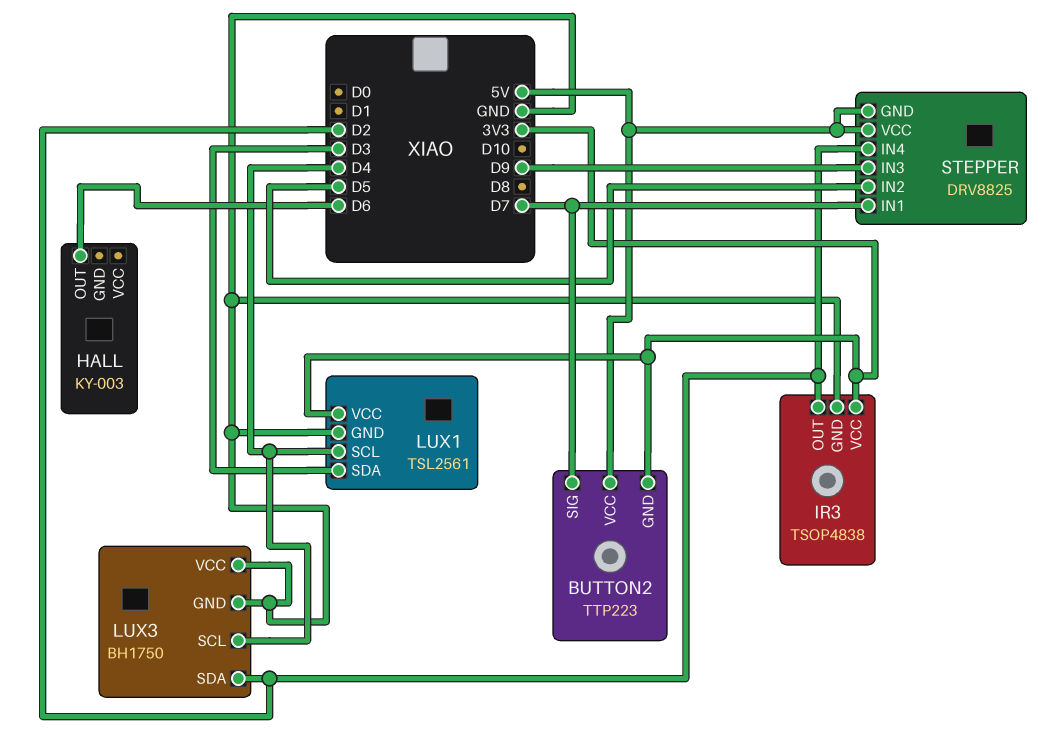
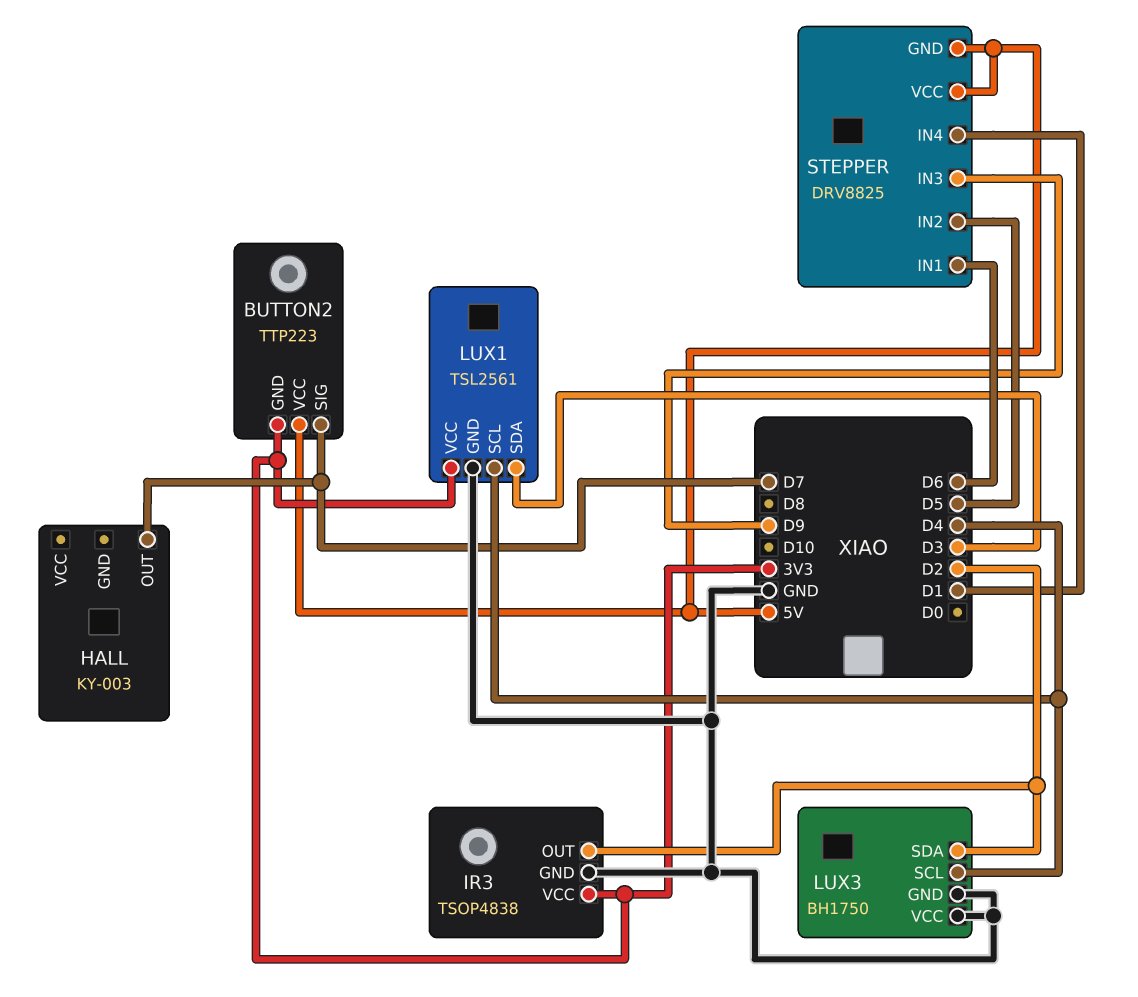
HALL pin OUT: D6 -> D7
STEPPER pin IN1: D7 -> D6
STEPPER pin IN4: D2 -> D1

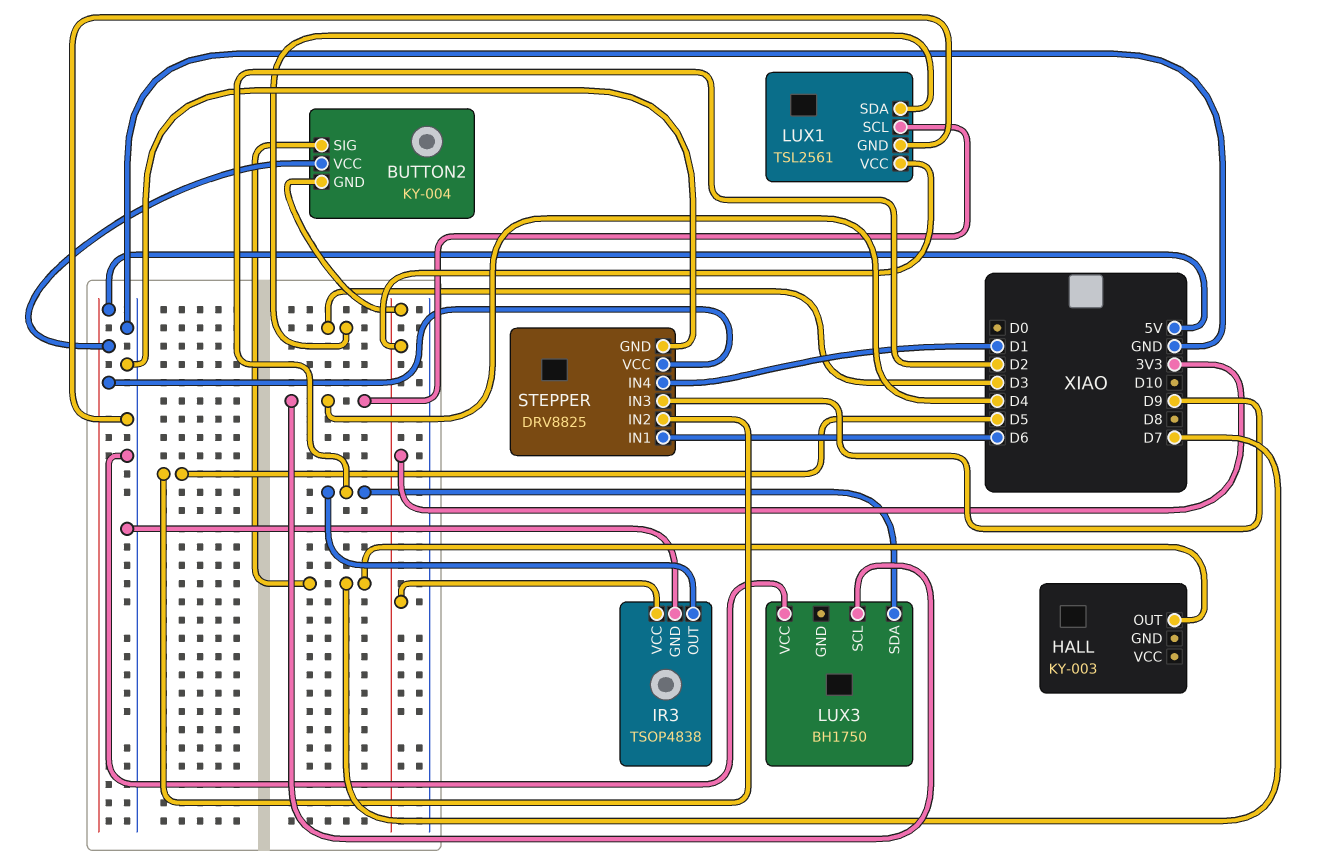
BUTTON2: TTP223 -> KY-004
LUX3 pin GND: GND -> none
STEPPER pin GND: 5V -> GND

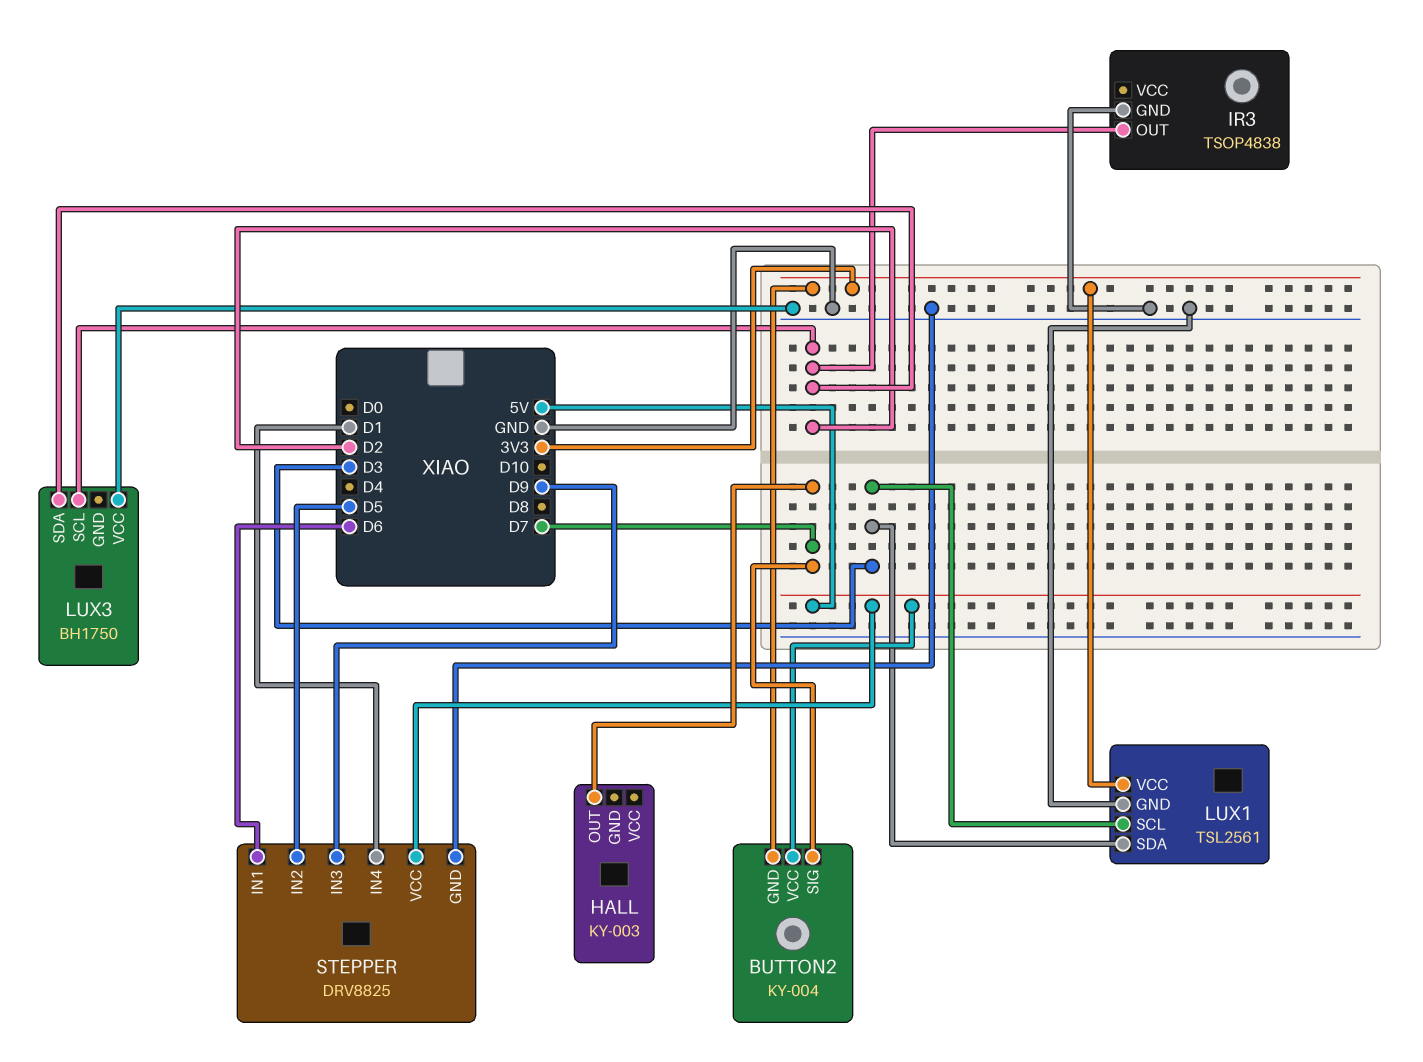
IR3 pin VCC: 3V3 -> none
LUX1 pin SCL: D4 -> D3
LUX3 pin SCL: D4 -> D2

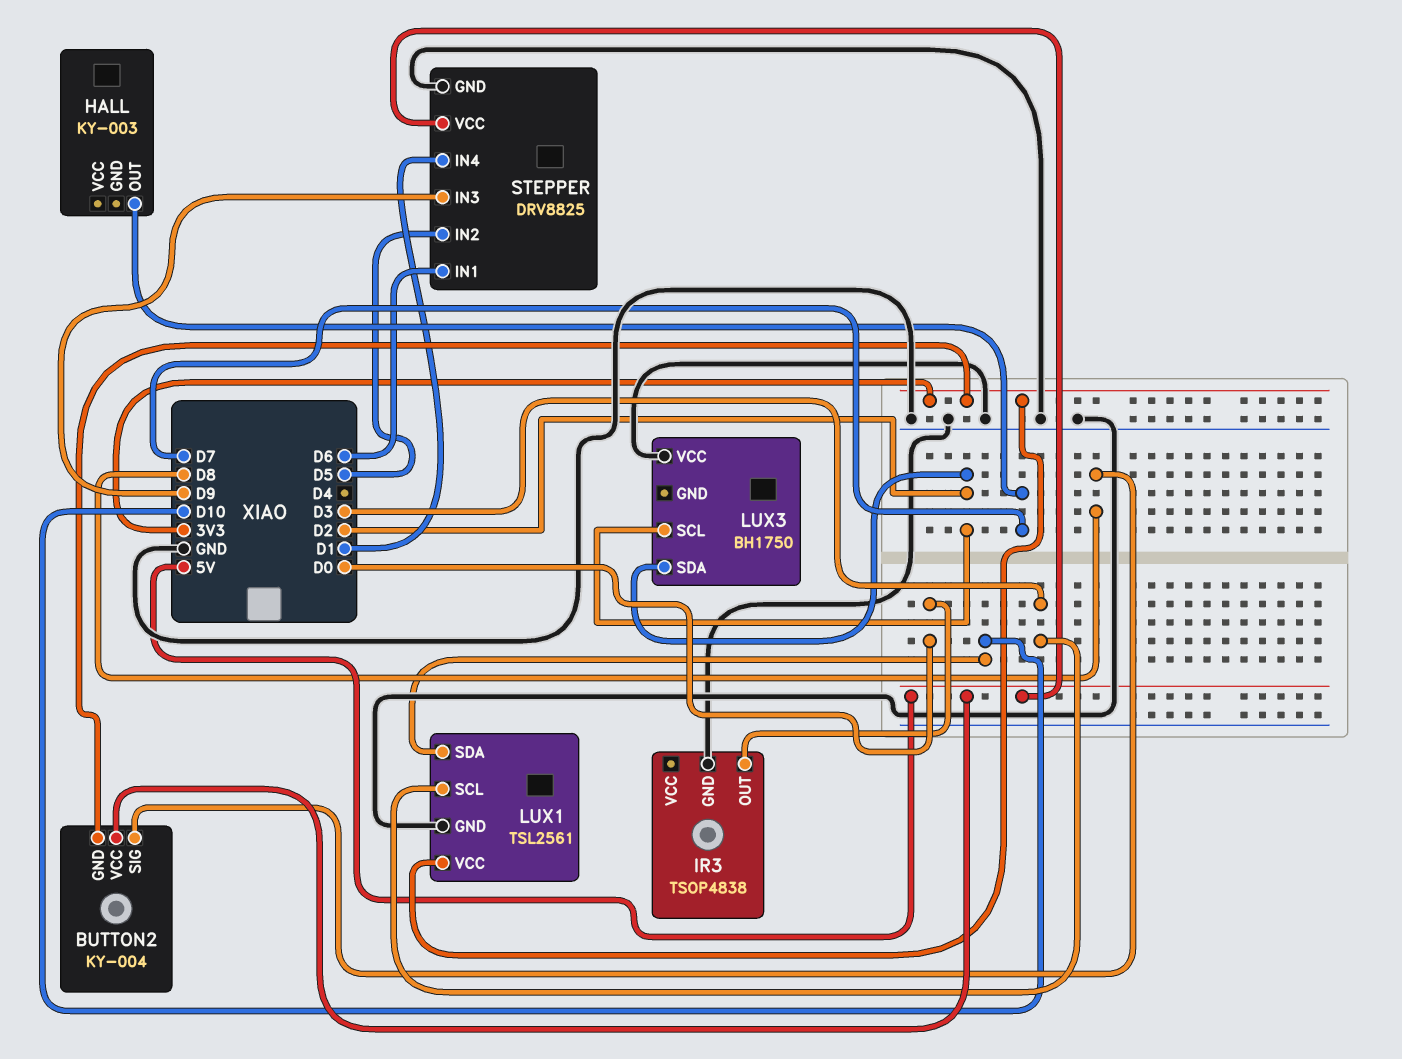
BUTTON2 pin SIG: D7 -> D8
IR3 pin OUT: D2 -> D0
LUX1 pin SDA: D3 -> D10

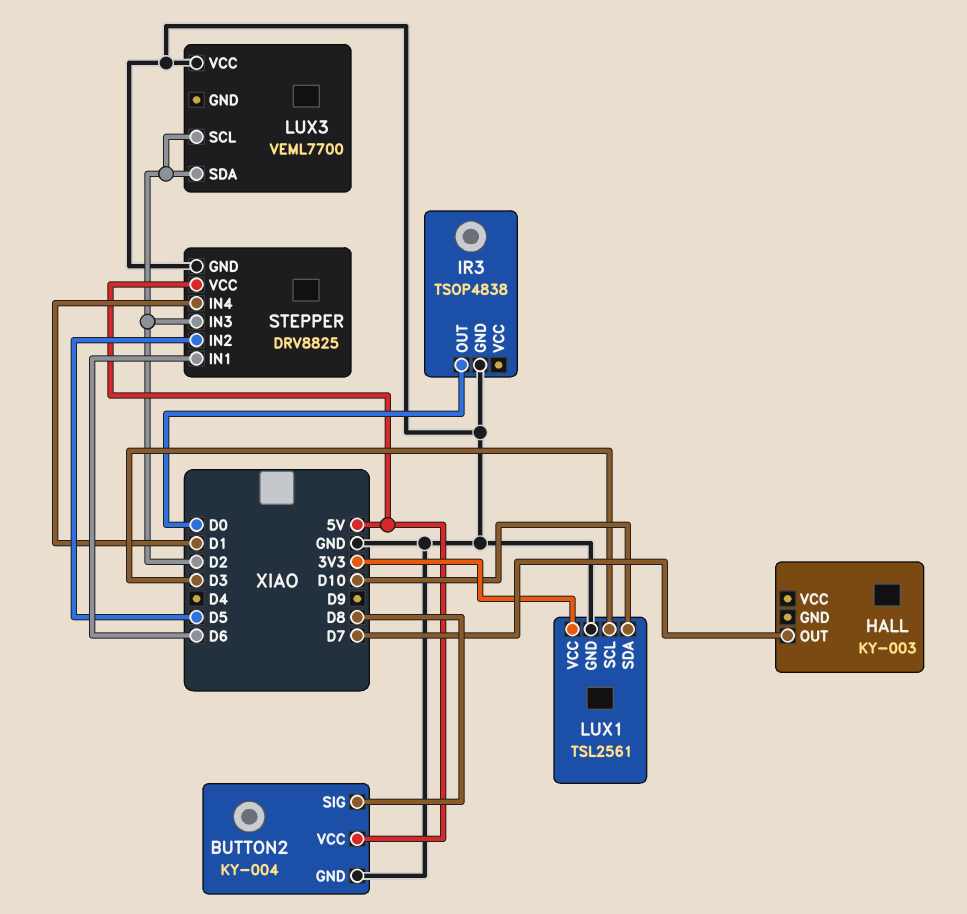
BUTTON2 pin GND: 3V3 -> GND
LUX3: BH1750 -> VEML7700
STEPPER pin IN3: D9 -> D2

